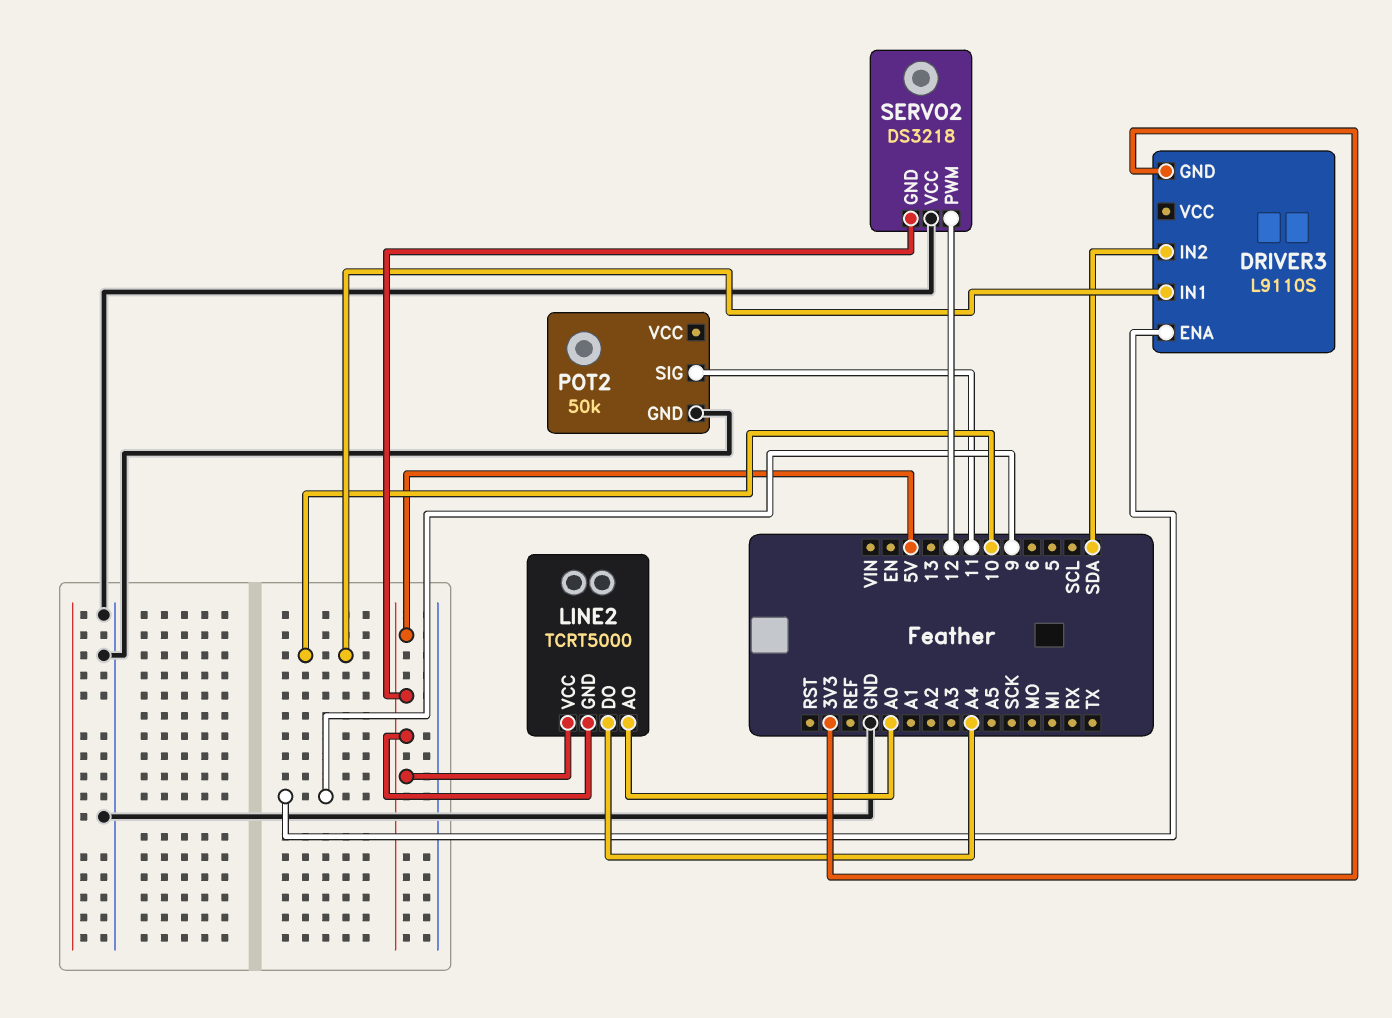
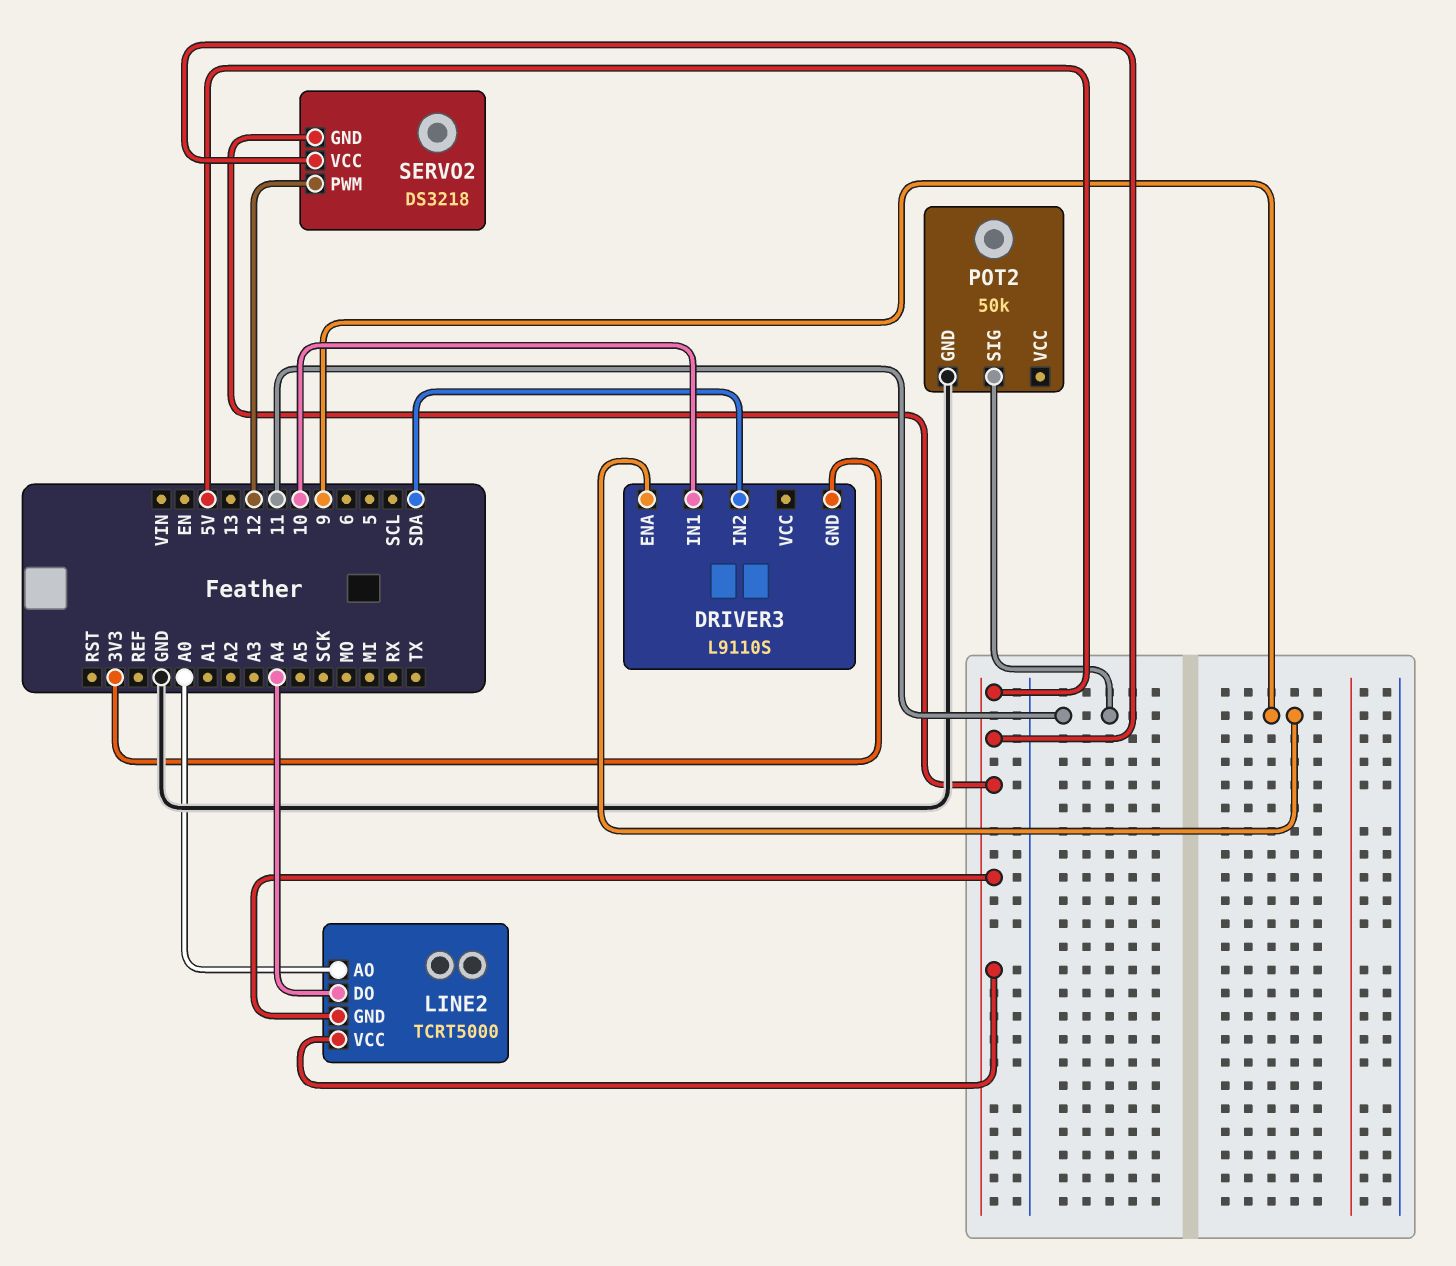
SERVO2 pin VCC: GND -> 5V

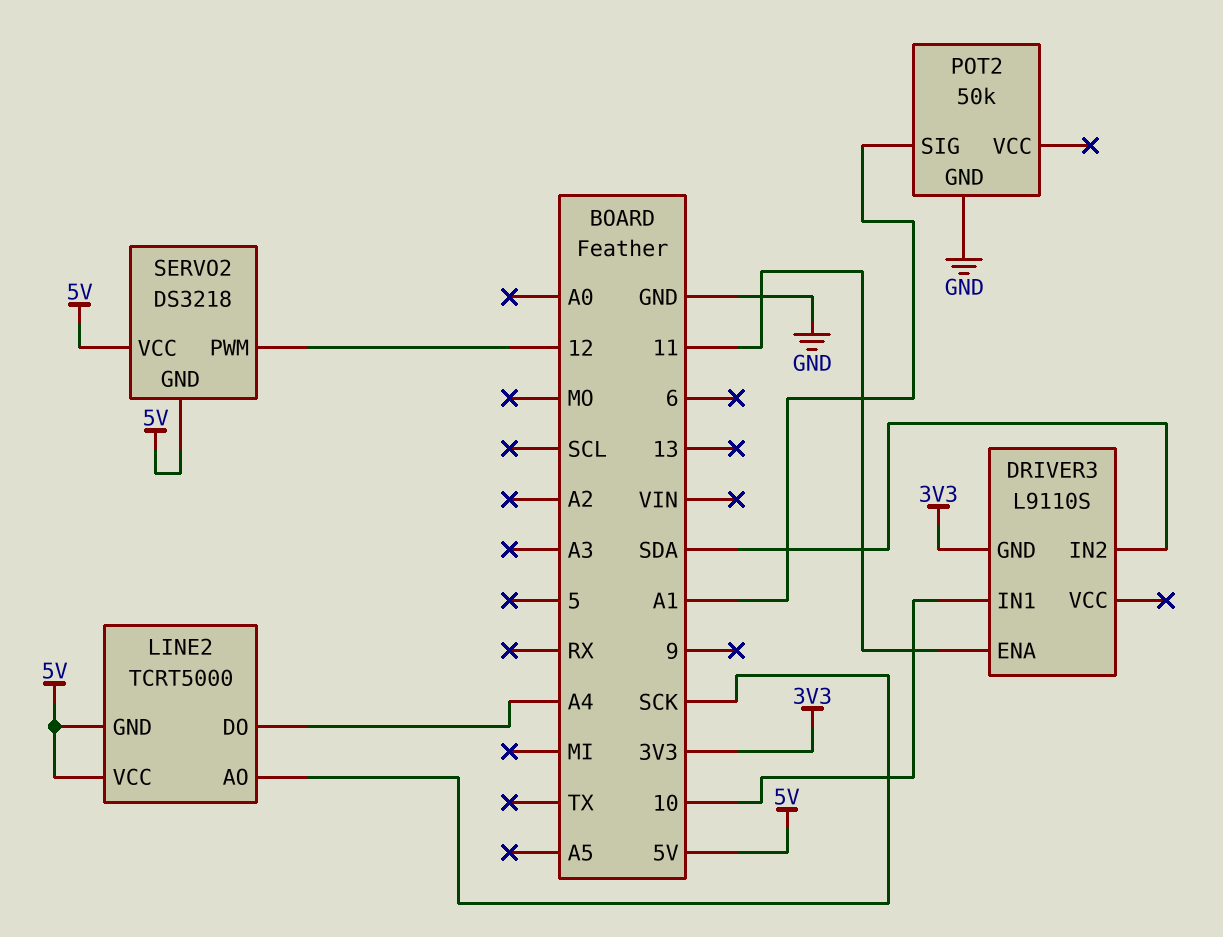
DRIVER3 pin ENA: 9 -> 11
LINE2 pin AO: A0 -> SCK
POT2 pin SIG: 11 -> A1

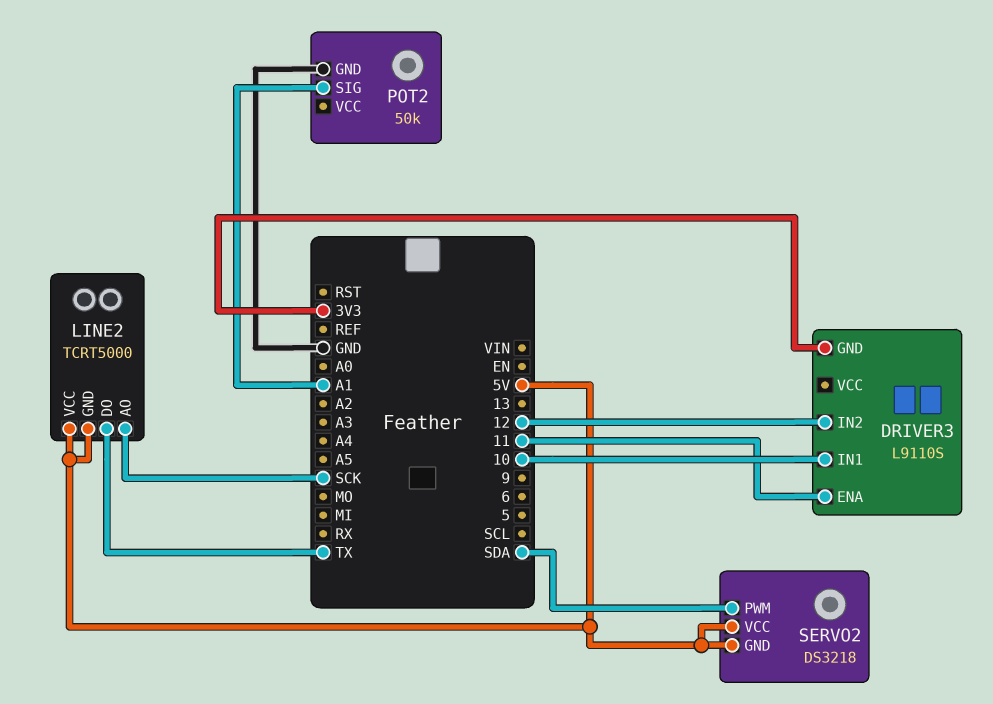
DRIVER3 pin IN2: SDA -> 12
LINE2 pin DO: A4 -> TX
SERVO2 pin PWM: 12 -> SDA

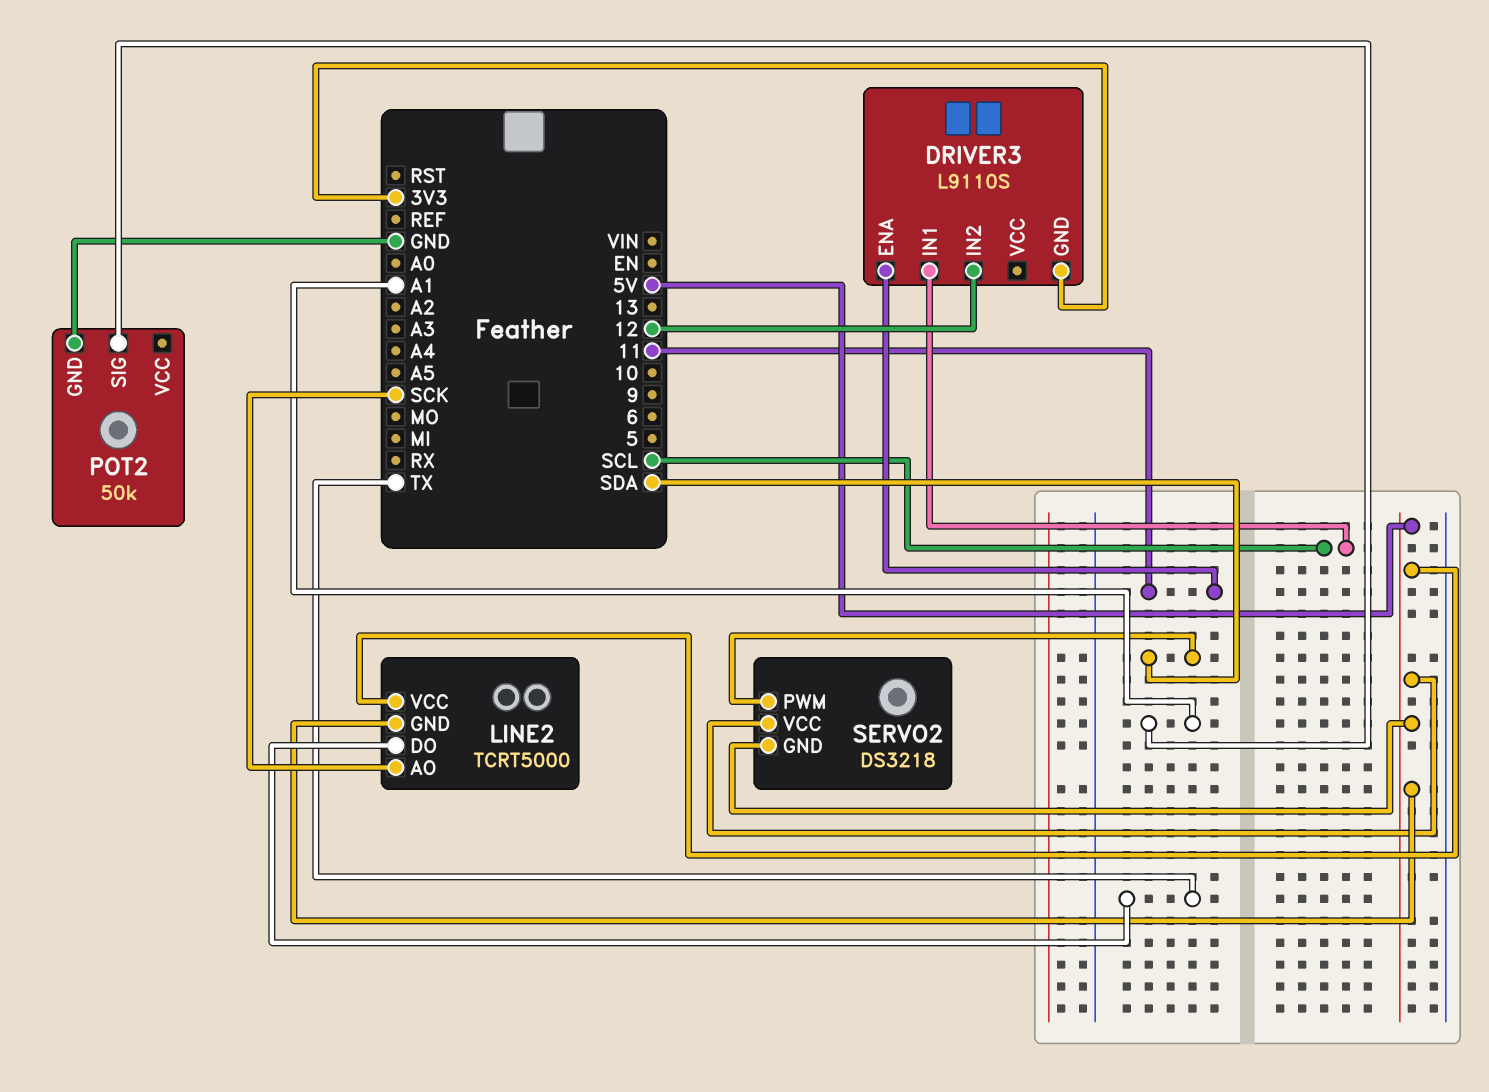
DRIVER3 pin IN1: 10 -> SCL

